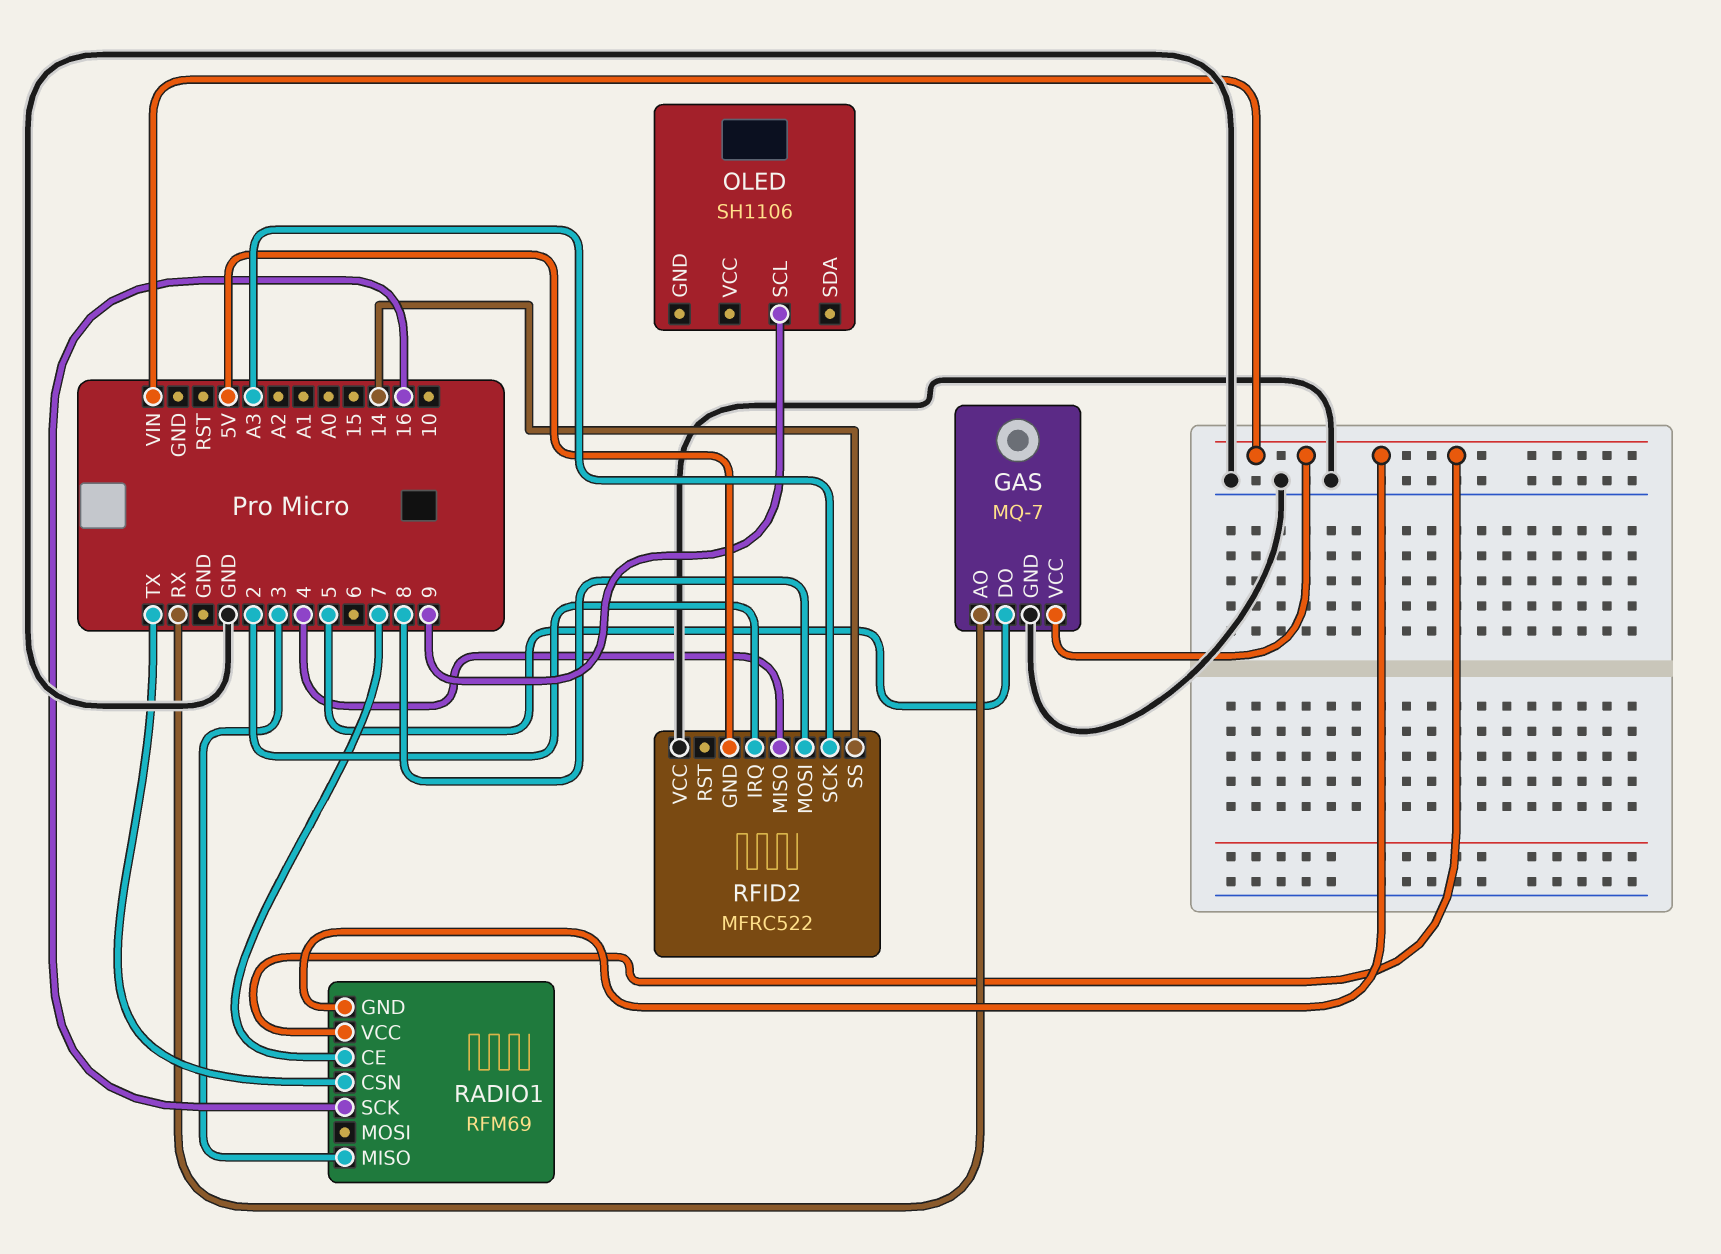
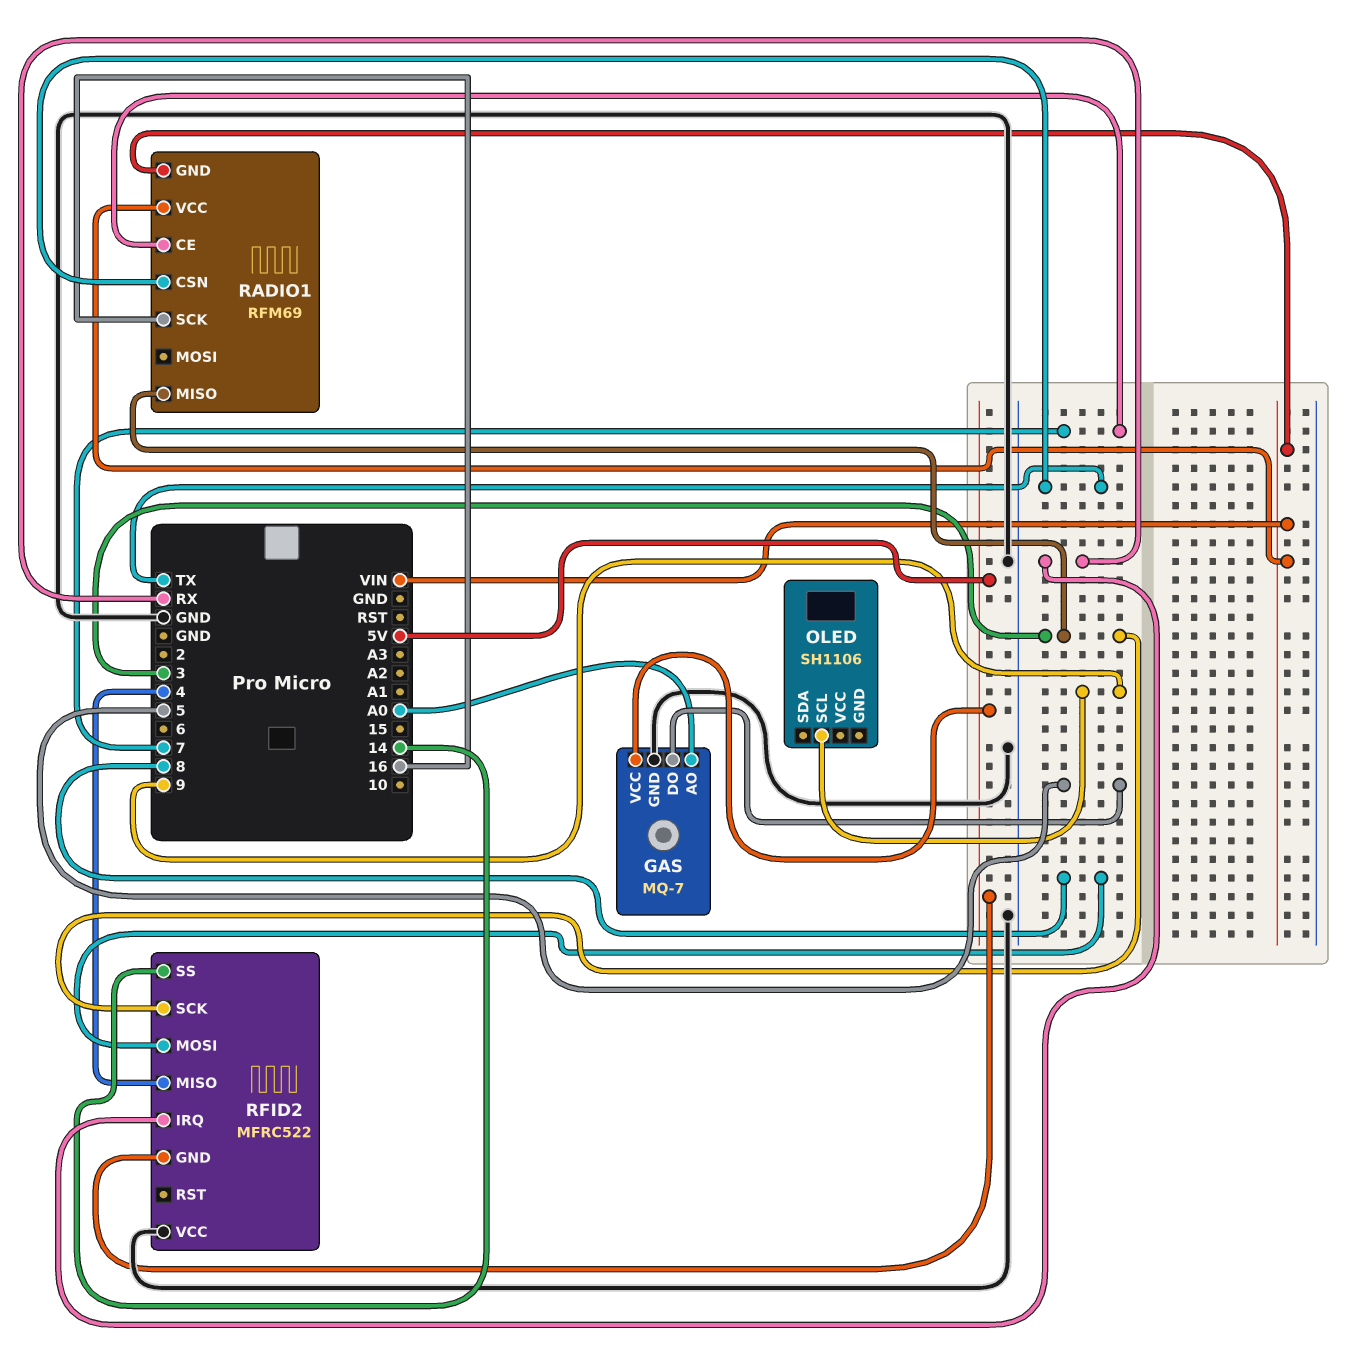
GAS pin AO: RX -> A0
GAS pin VCC: VIN -> 5V
RFID2 pin IRQ: 2 -> RX
RFID2 pin SCK: A3 -> 3

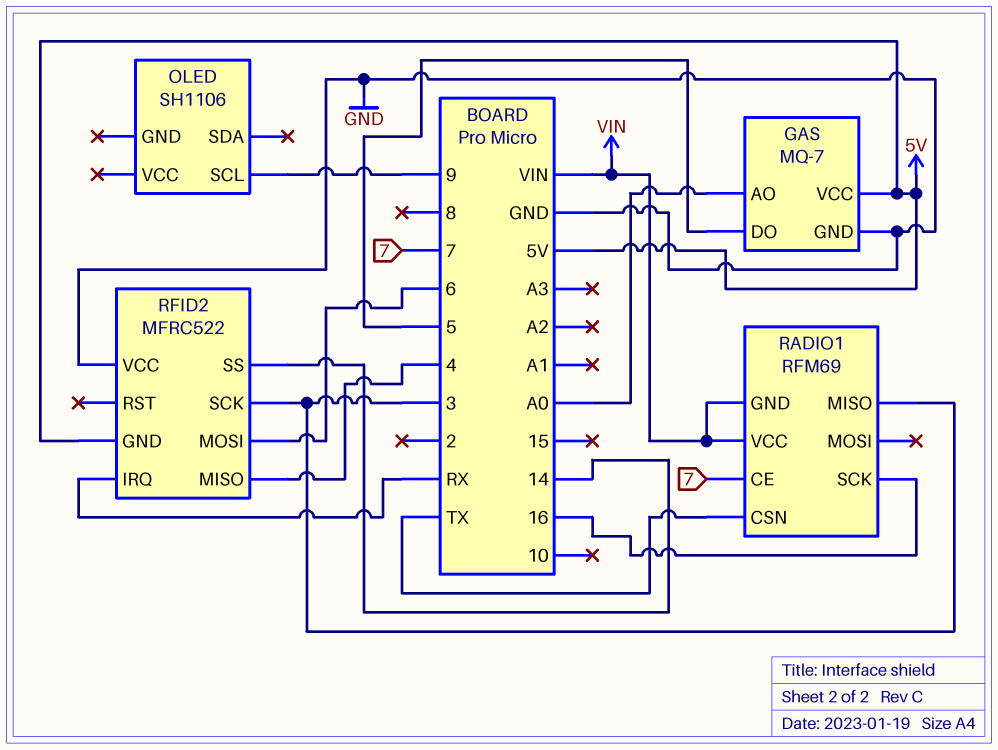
RFID2 pin MOSI: 8 -> 6

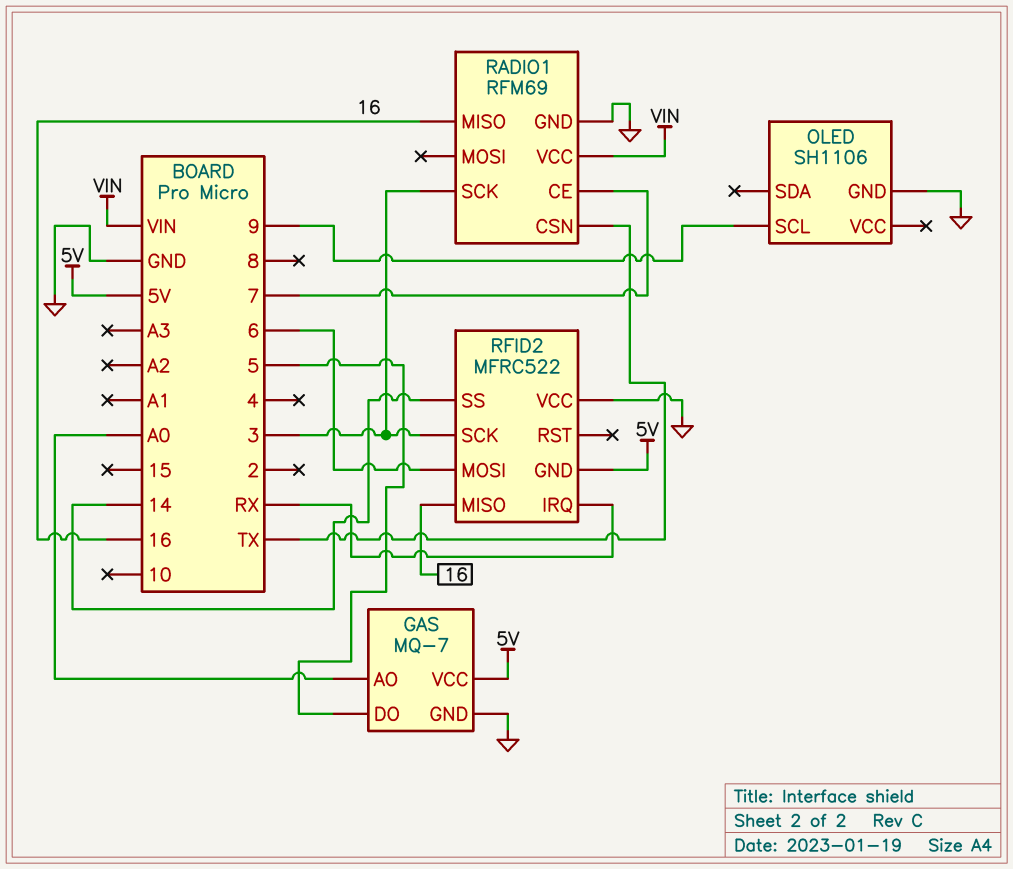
OLED pin GND: none -> GND
RADIO1 pin GND: VIN -> GND
RADIO1 pin MISO: 3 -> 16
RADIO1 pin SCK: 16 -> 3
RFID2 pin MISO: 4 -> 16

